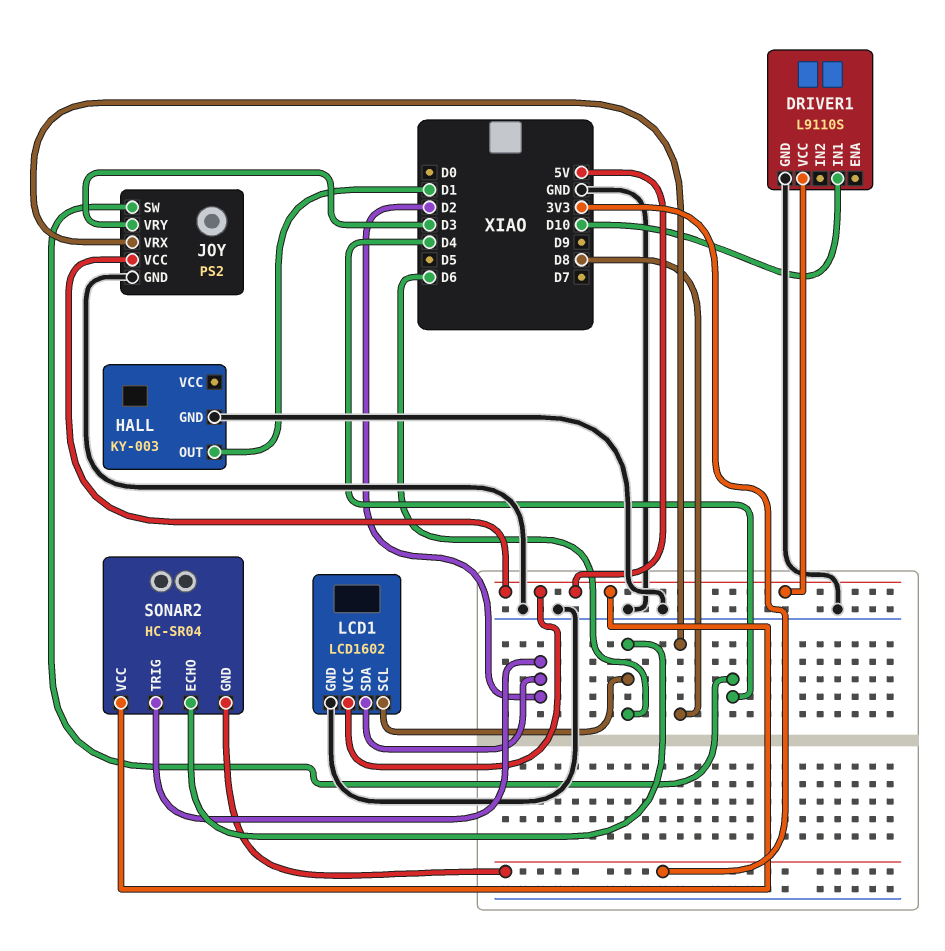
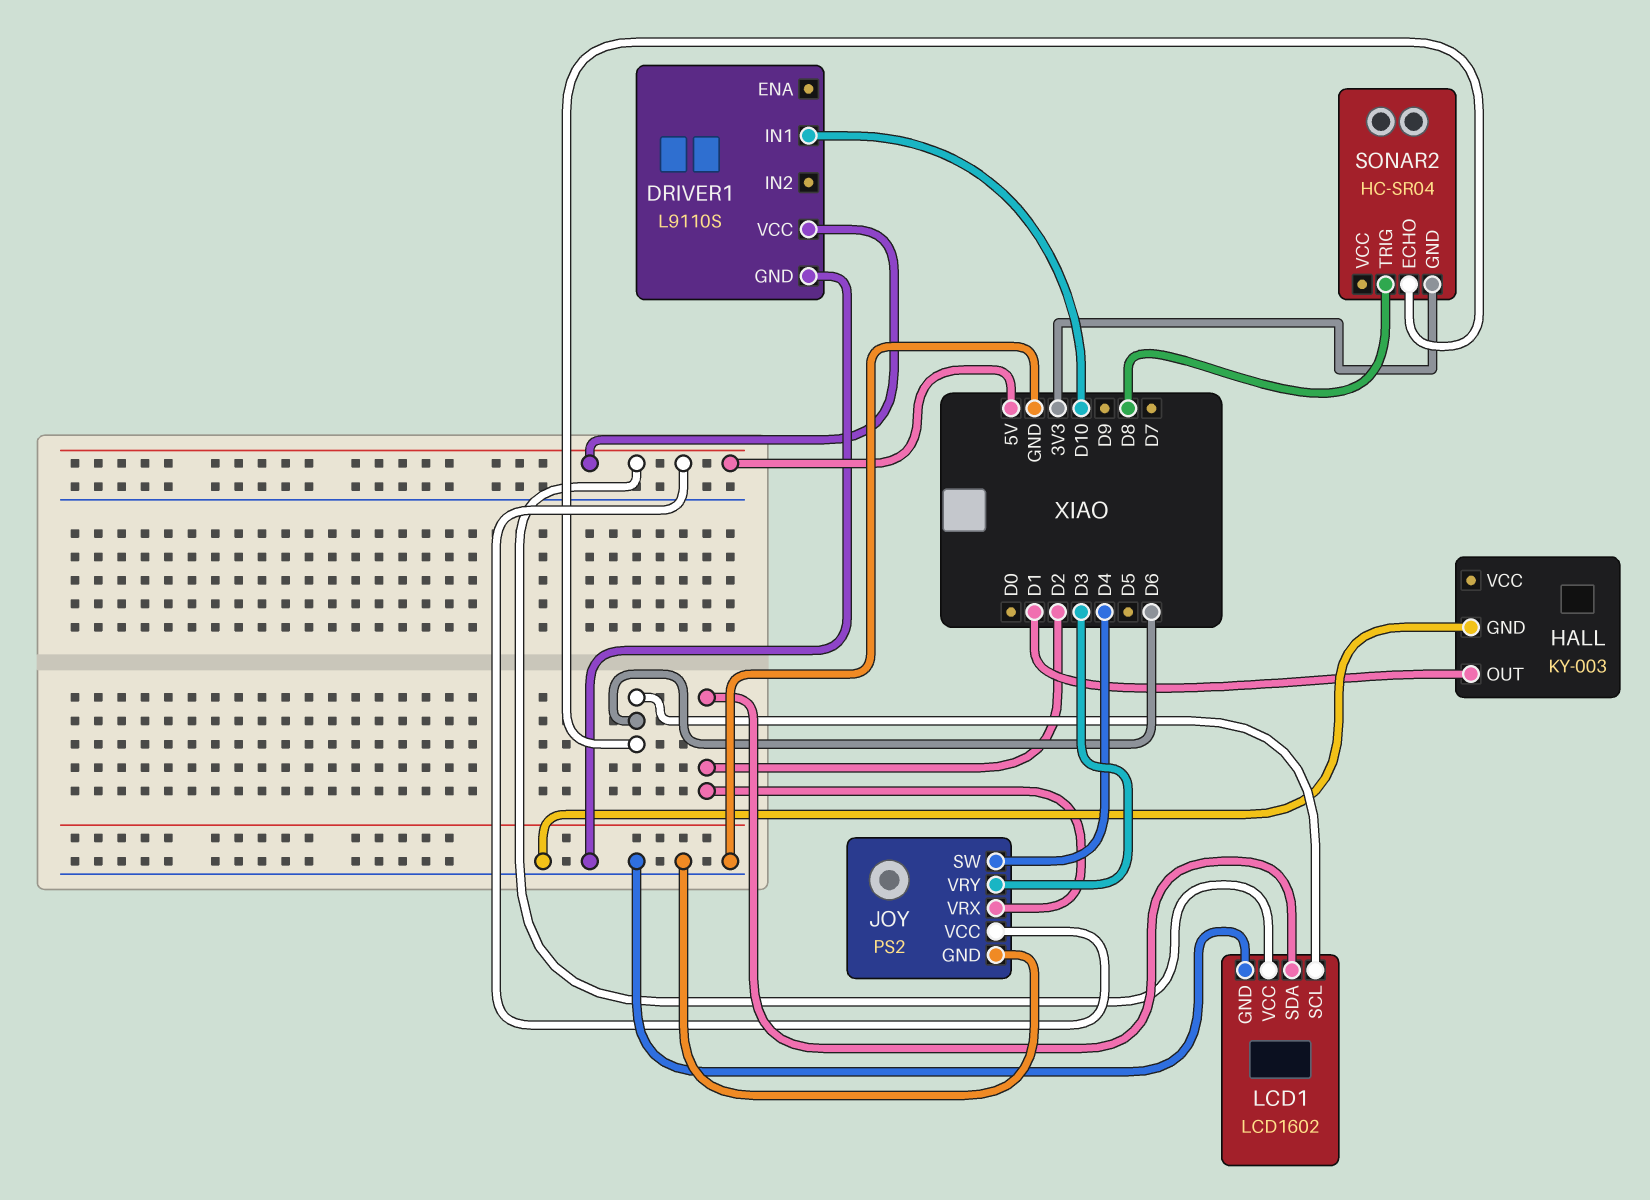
JOY pin VRX: D8 -> D2
SONAR2 pin TRIG: D2 -> D8
SONAR2 pin VCC: 5V -> none

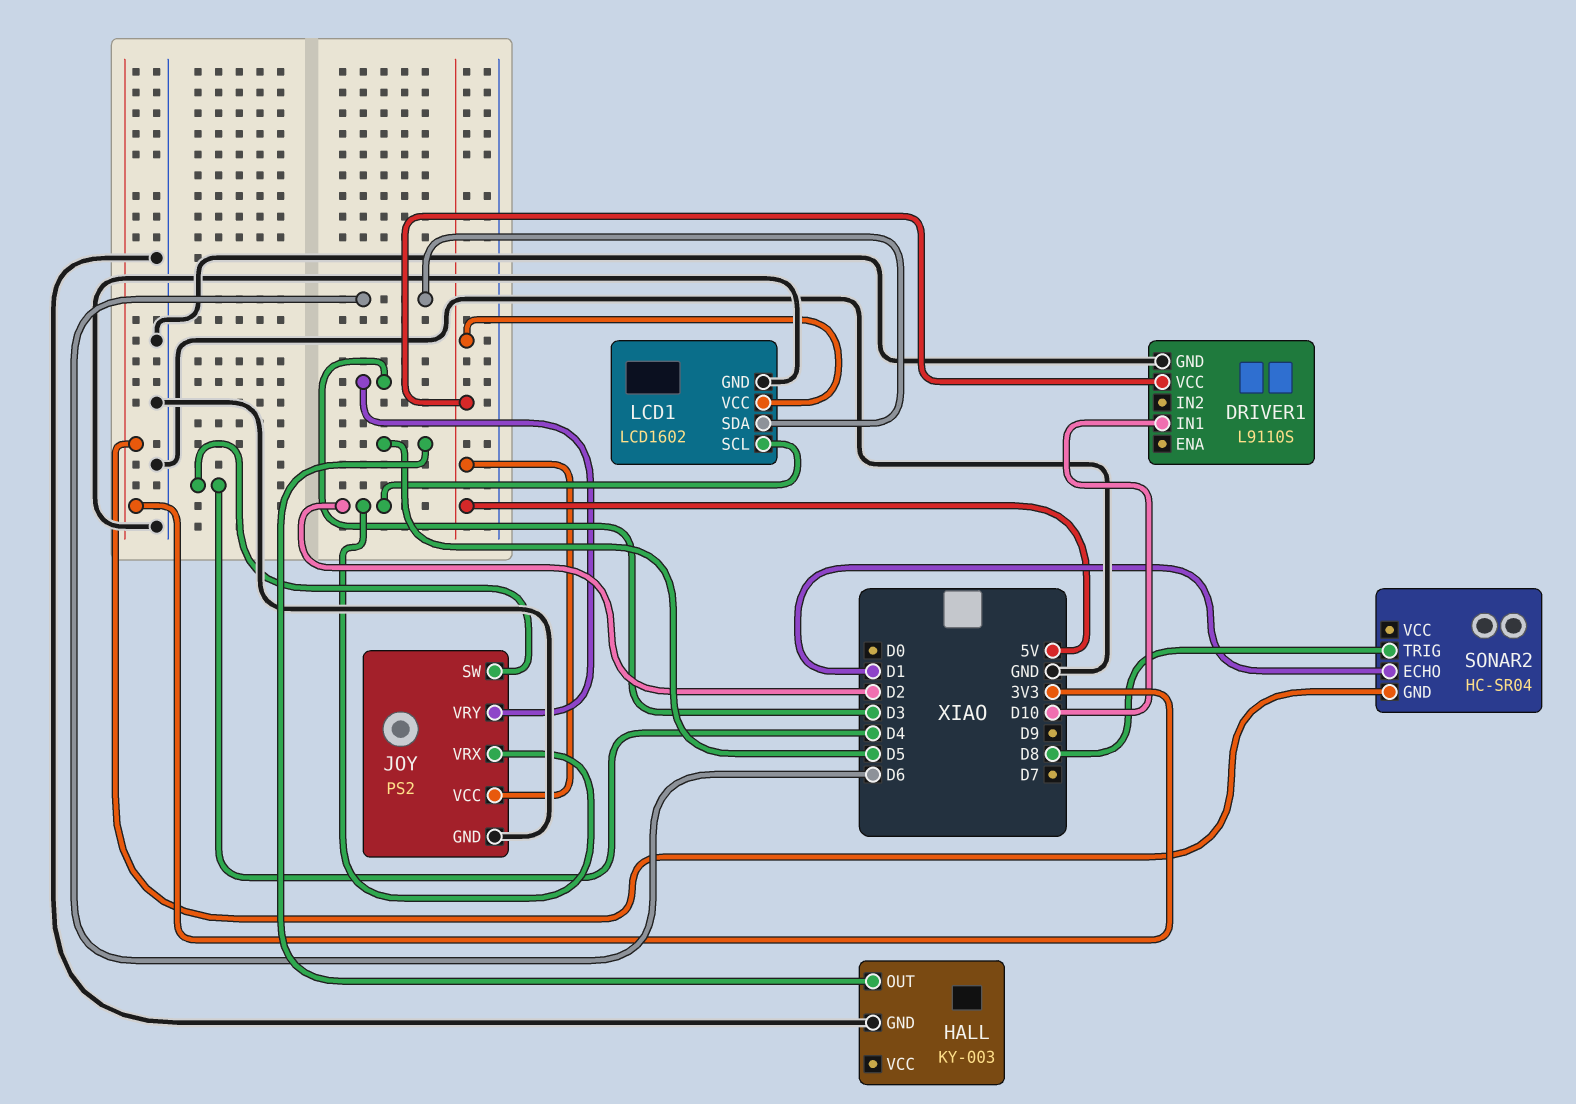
HALL pin OUT: D1 -> D5
LCD1 pin SCL: D6 -> D2
LCD1 pin SDA: D2 -> D6
SONAR2 pin ECHO: D6 -> D1

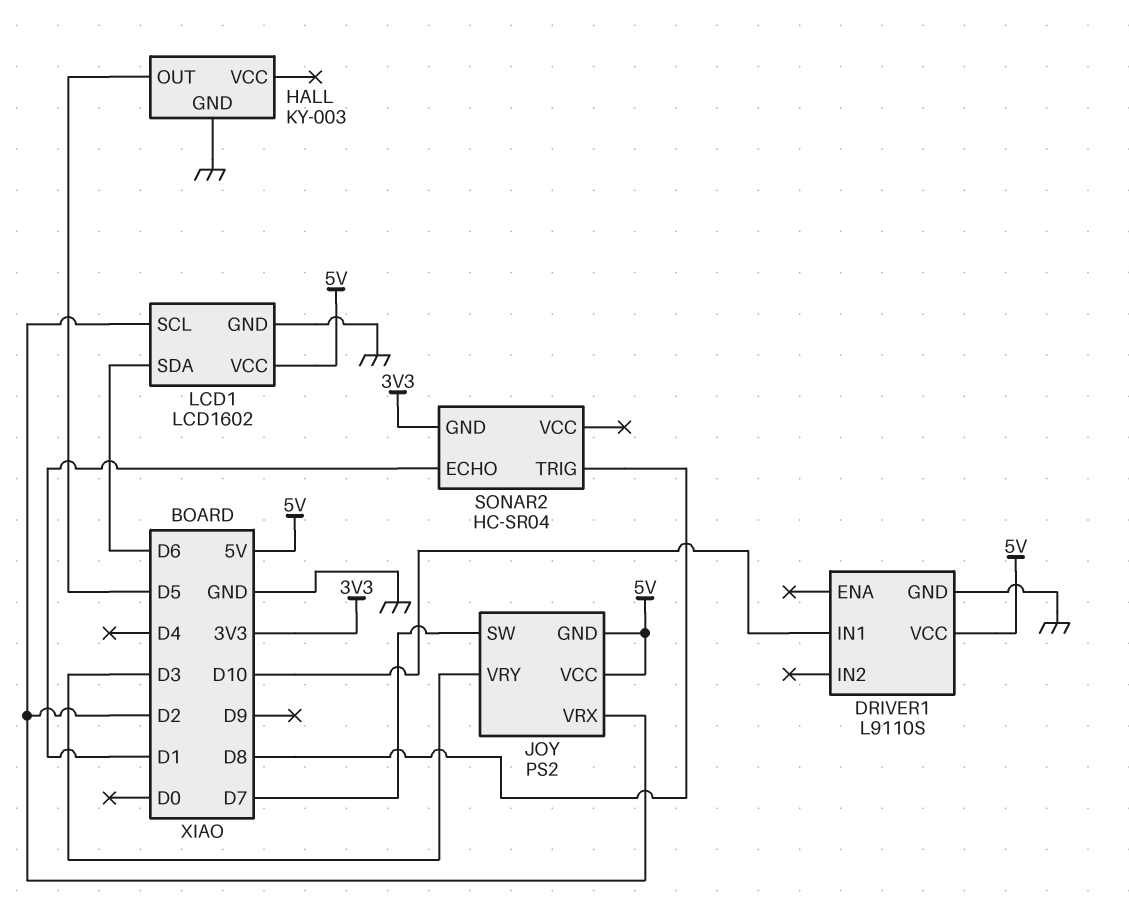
JOY pin GND: GND -> 5V
JOY pin SW: D4 -> D7

